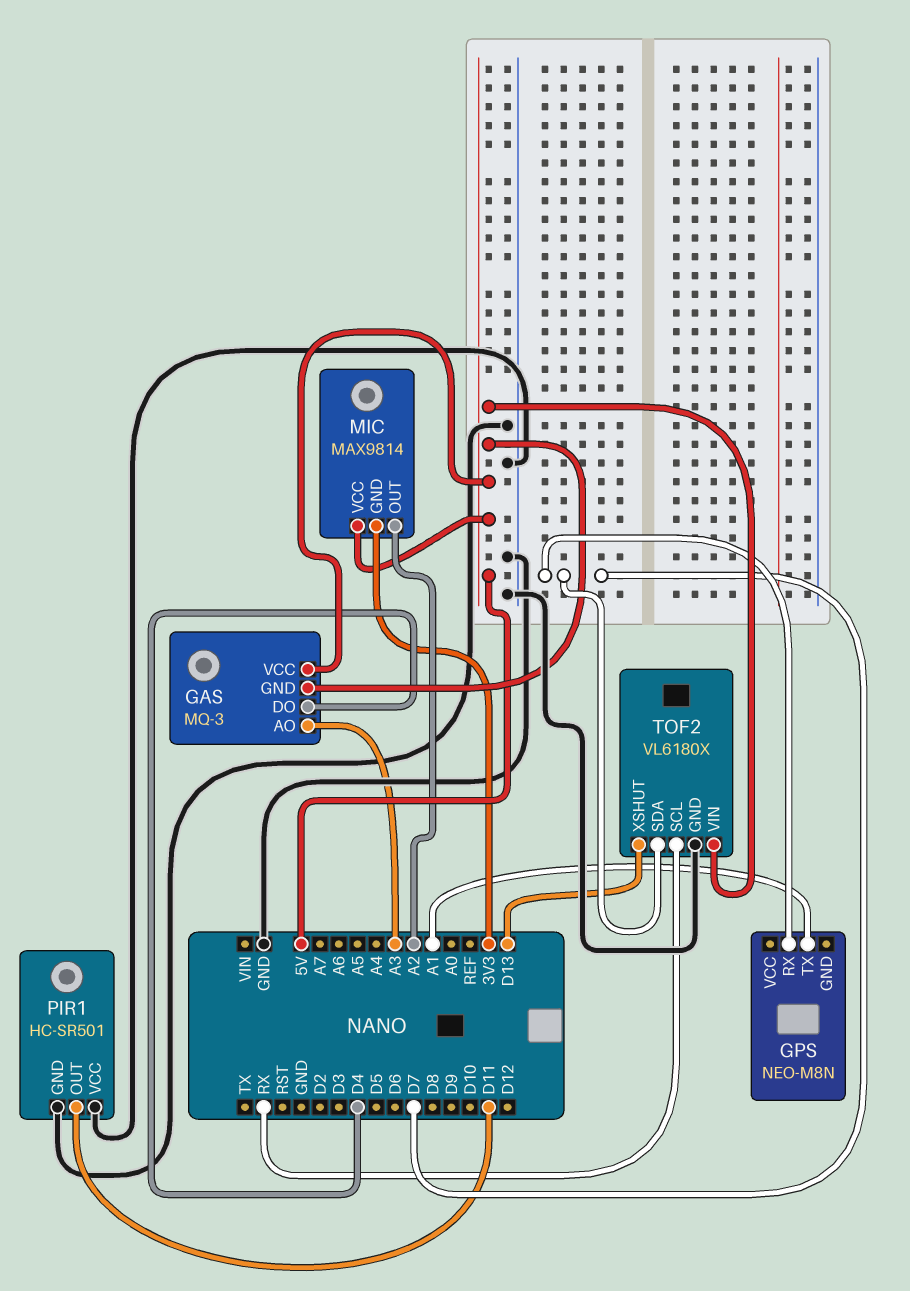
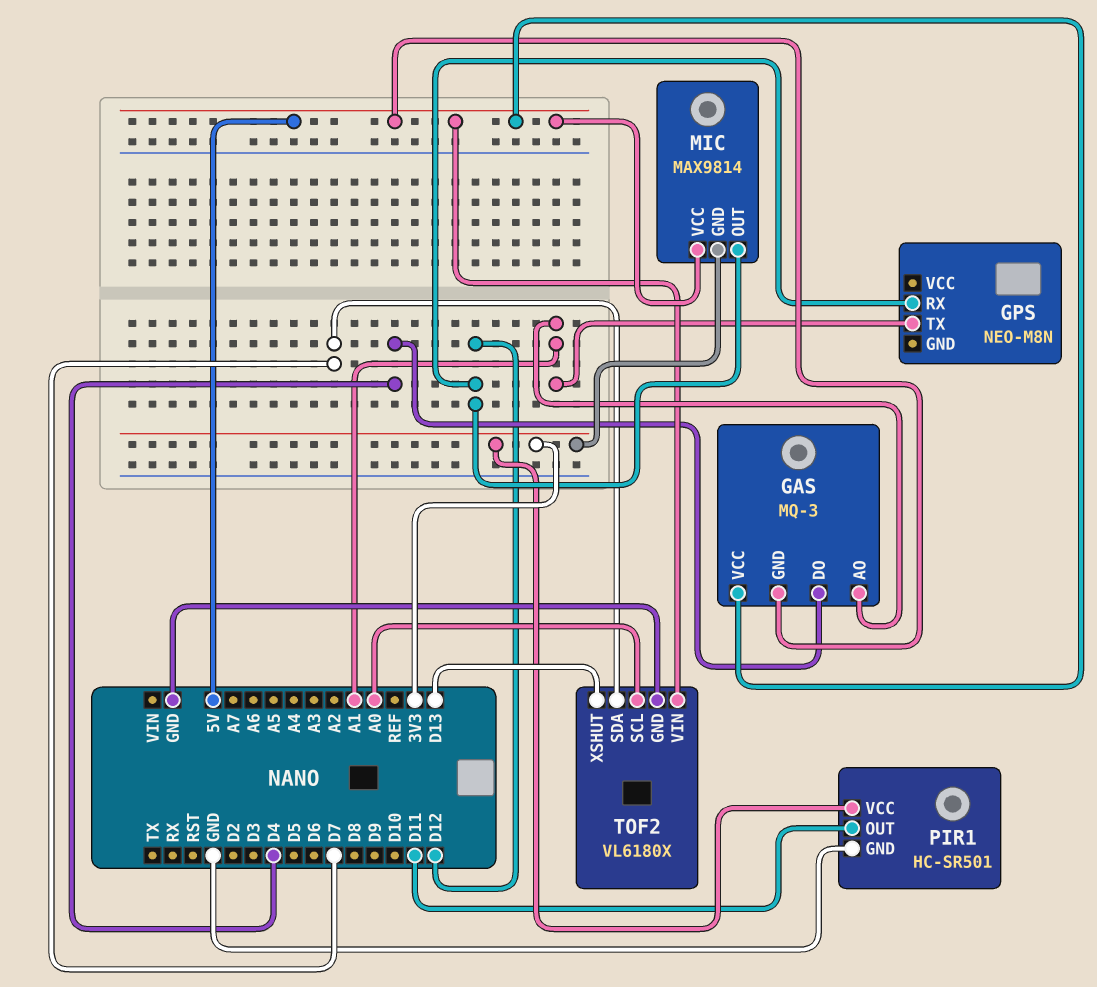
GAS pin AO: A3 -> A1
GPS pin RX: D7 -> D12
MIC pin OUT: A2 -> D12
PIR1 pin VCC: GND -> 3V3
TOF2 pin SCL: RX -> A0

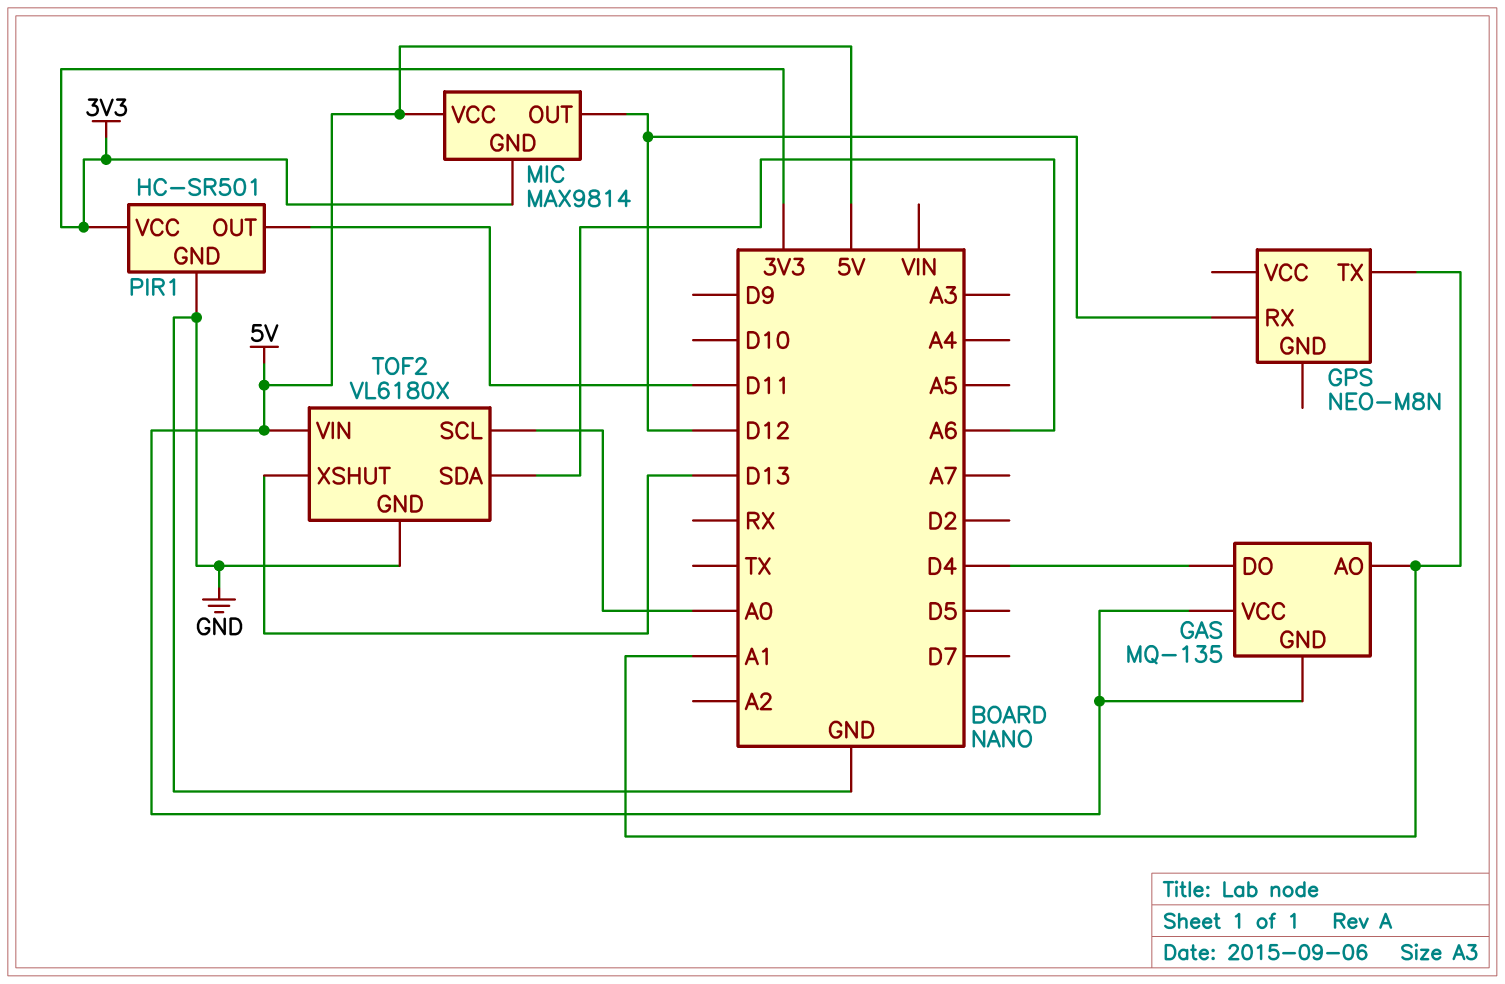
GAS: MQ-3 -> MQ-135
TOF2 pin SDA: D7 -> A6

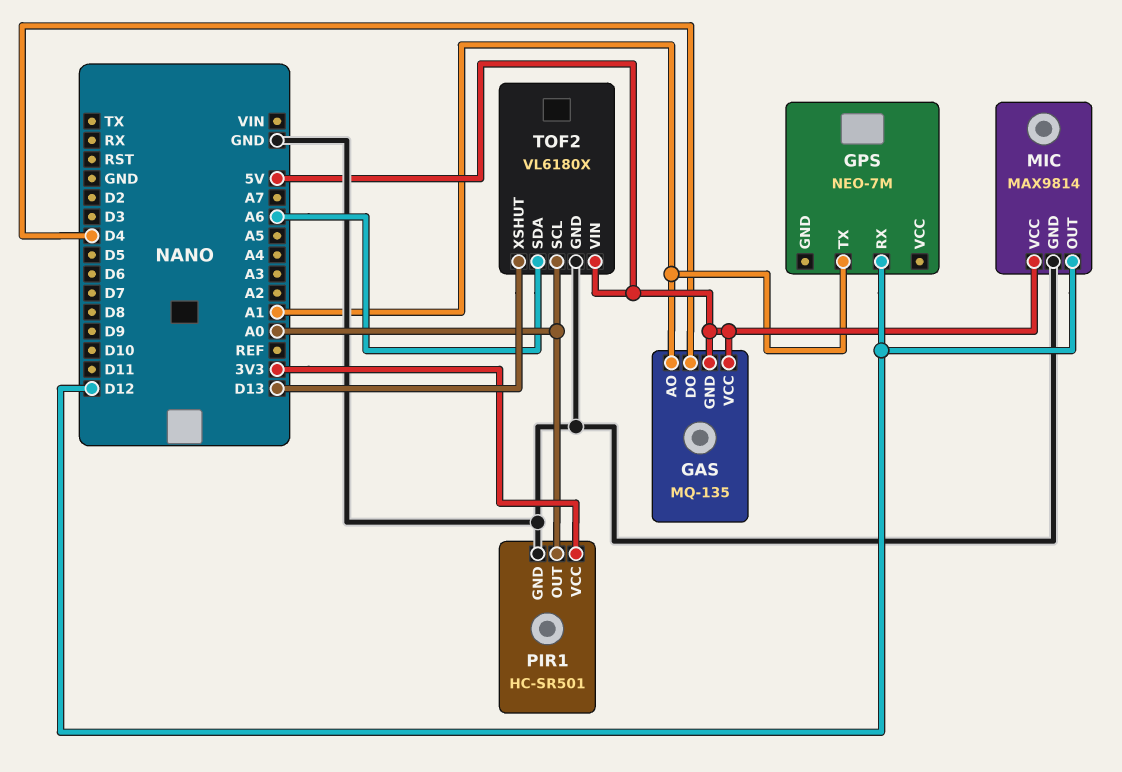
GPS: NEO-M8N -> NEO-7M
MIC pin GND: 3V3 -> GND
PIR1 pin OUT: D11 -> A0

